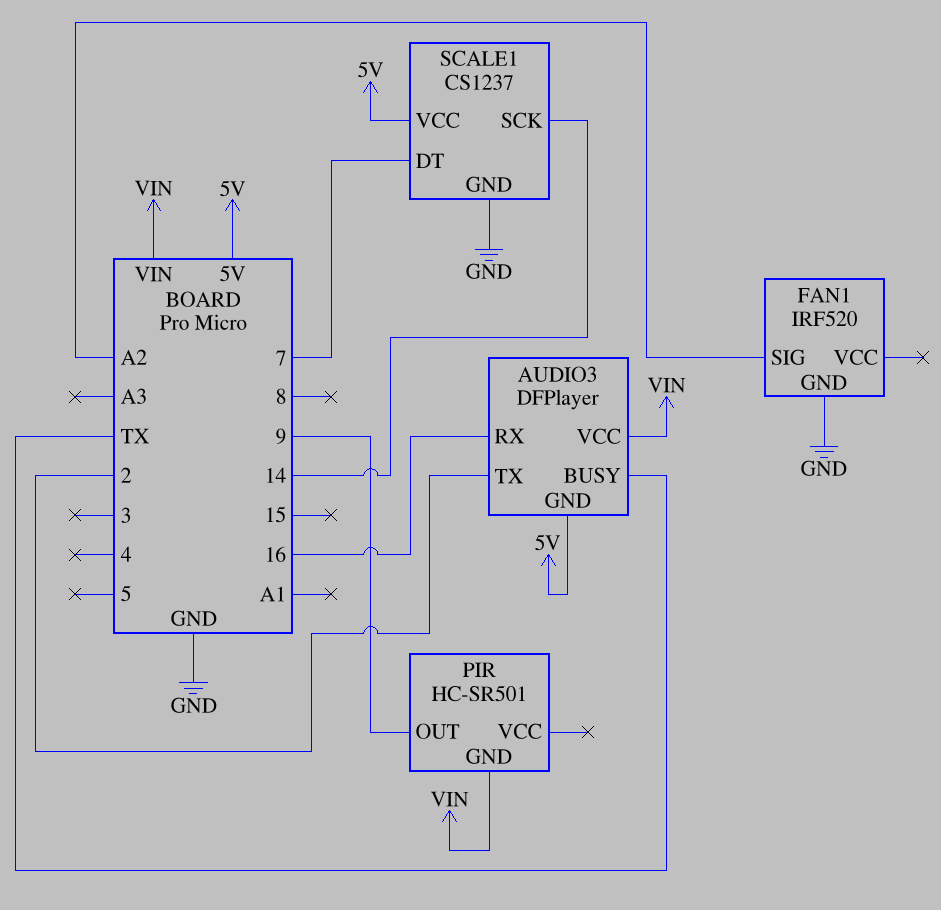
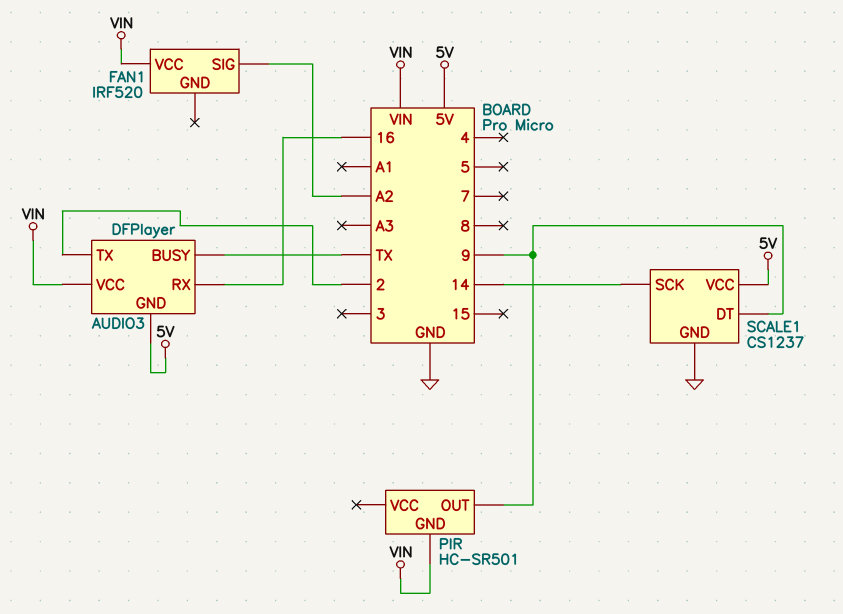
FAN1 pin GND: GND -> none
FAN1 pin VCC: none -> VIN
SCALE1 pin DT: 7 -> 9

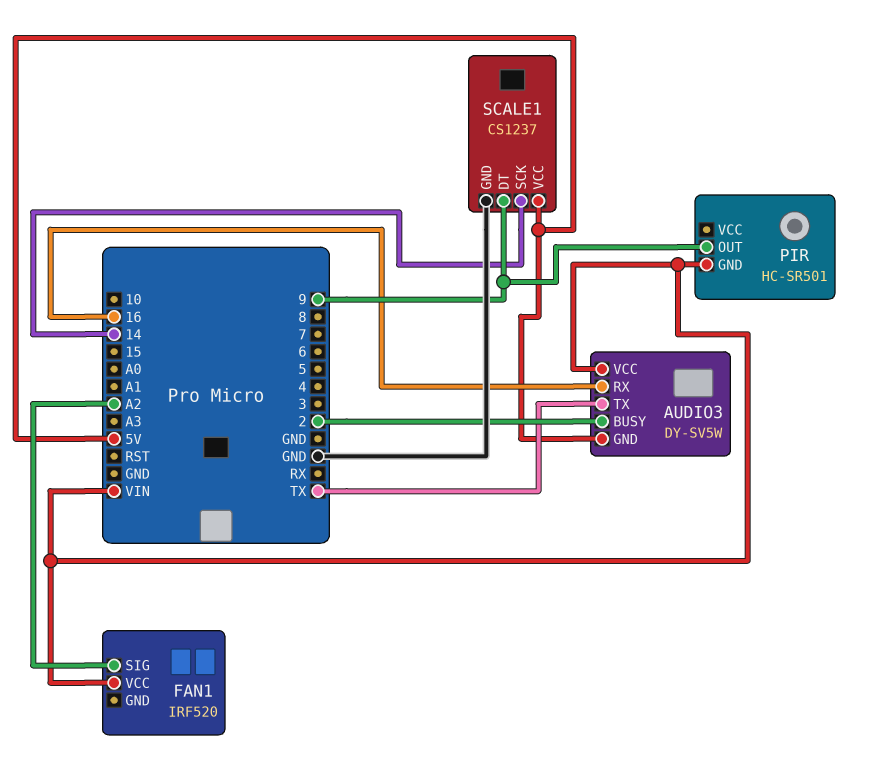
AUDIO3: DFPlayer -> DY-SV5W
AUDIO3 pin BUSY: TX -> 2
AUDIO3 pin TX: 2 -> TX

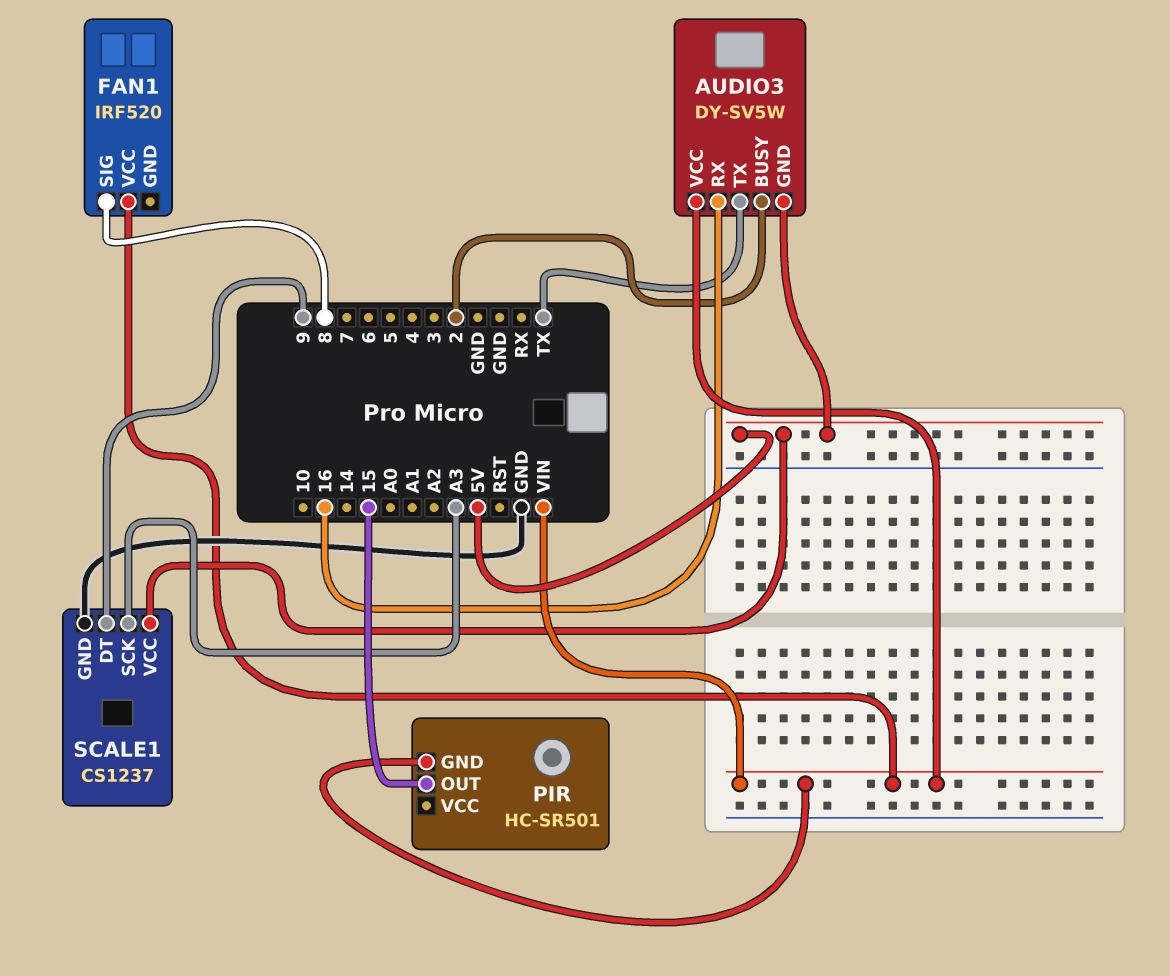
FAN1 pin SIG: A2 -> 8
PIR pin OUT: 9 -> 15
SCALE1 pin SCK: 14 -> A3

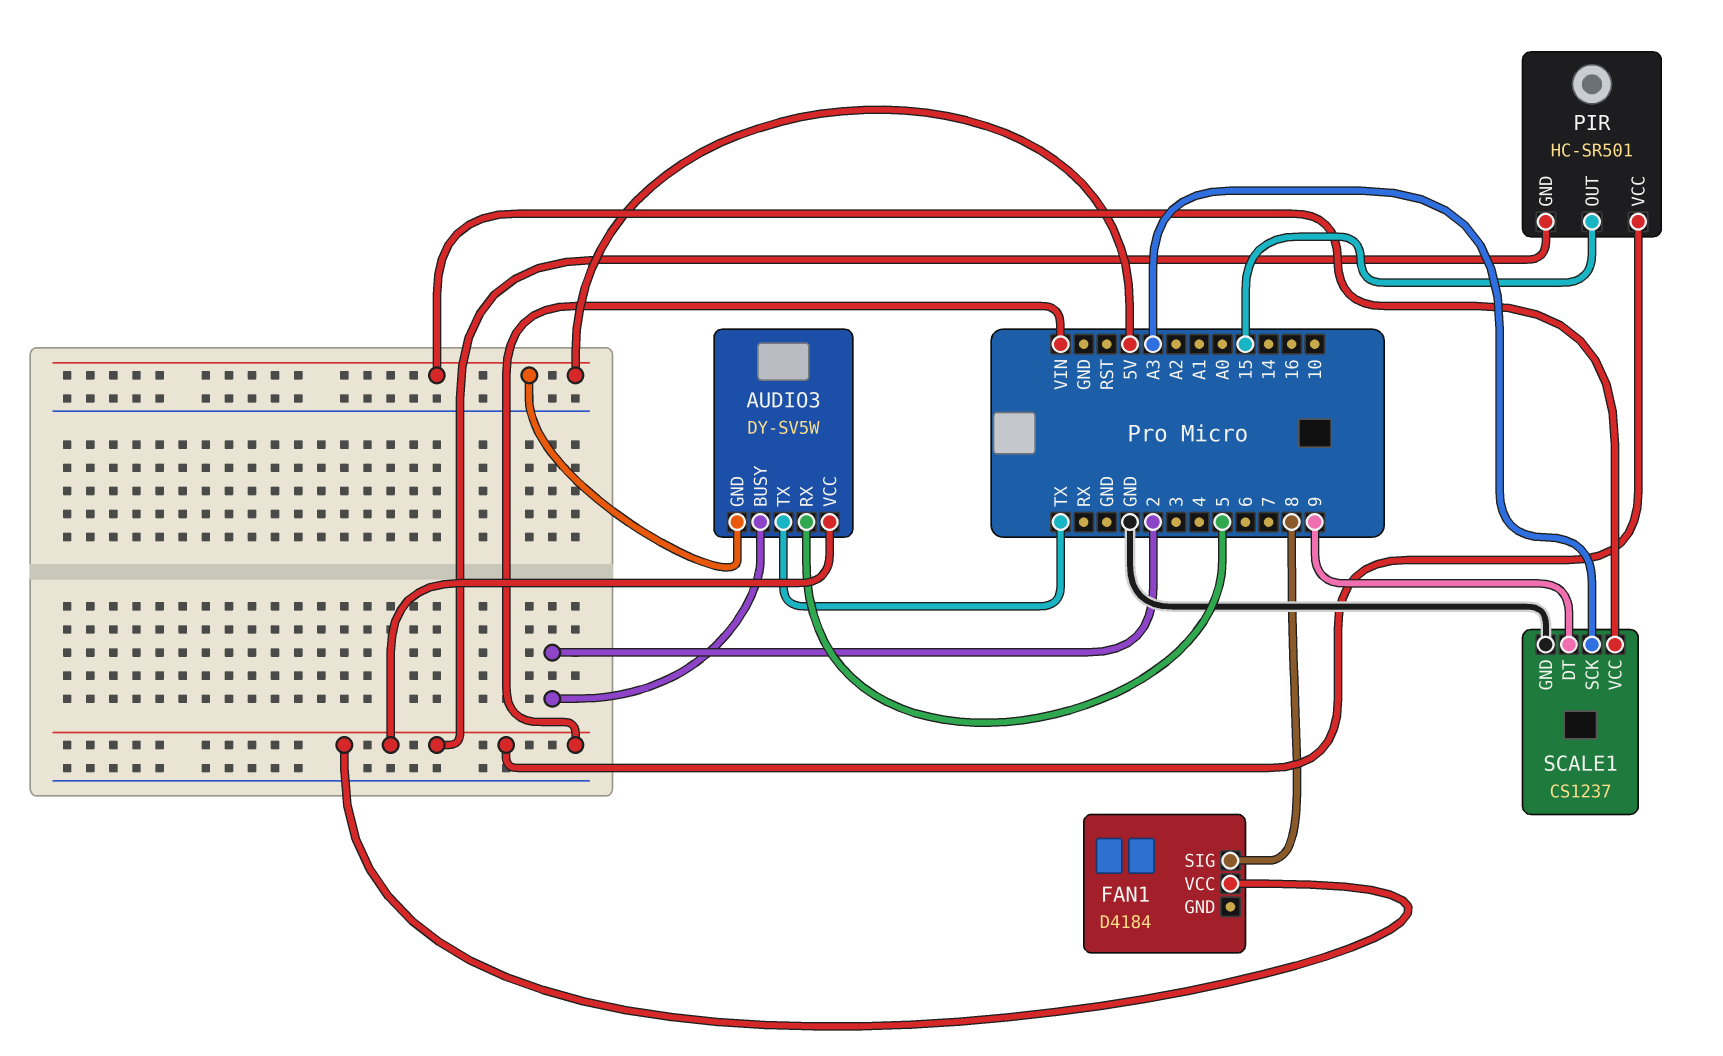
AUDIO3 pin RX: 16 -> 5
FAN1: IRF520 -> D4184
PIR pin VCC: none -> VIN

